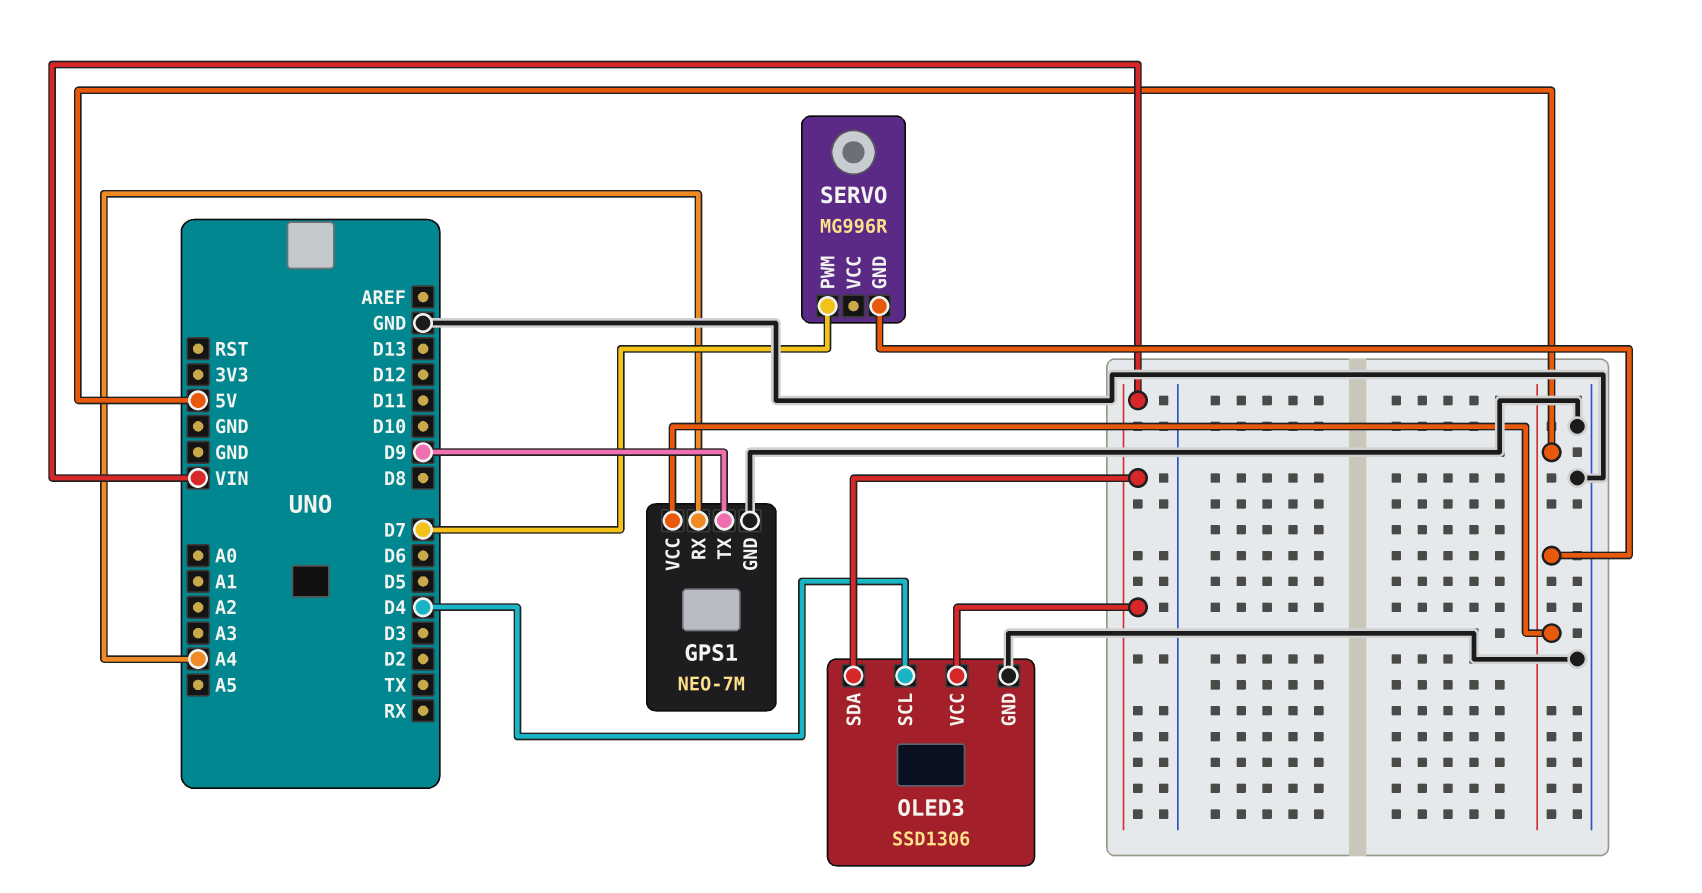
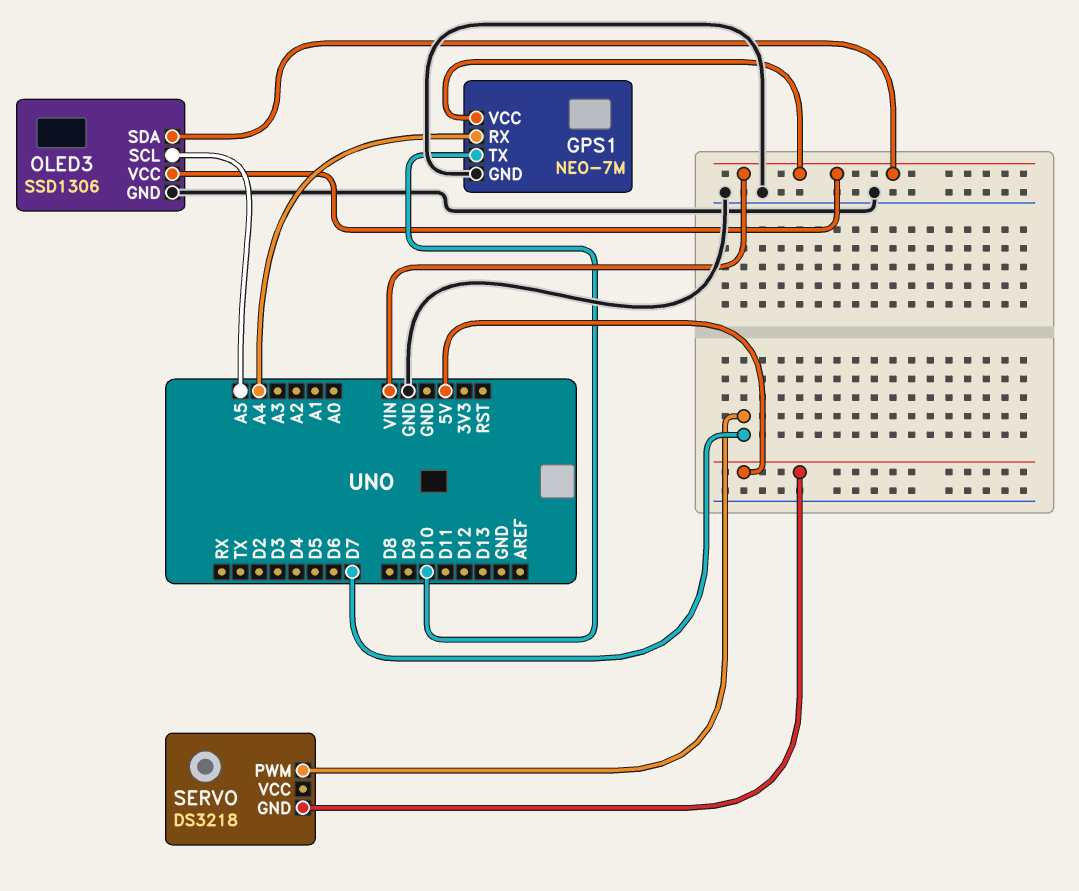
GPS1 pin TX: D9 -> D10
GPS1 pin VCC: 5V -> VIN
OLED3 pin SCL: D4 -> A5
SERVO: MG996R -> DS3218

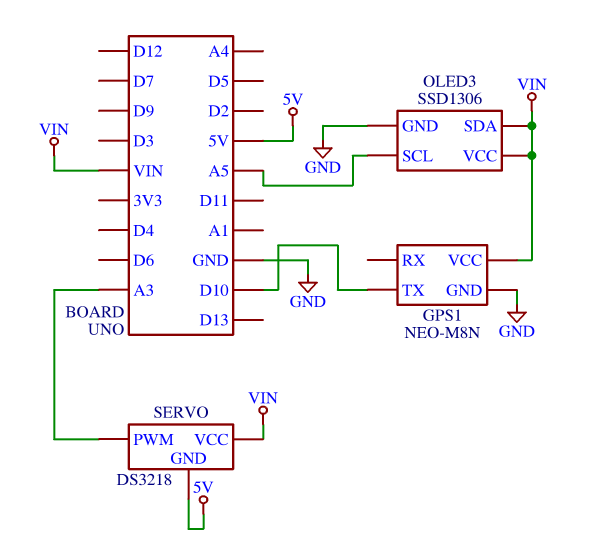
GPS1: NEO-7M -> NEO-M8N
GPS1 pin RX: A4 -> none
SERVO pin PWM: D7 -> A3
SERVO pin VCC: none -> VIN

